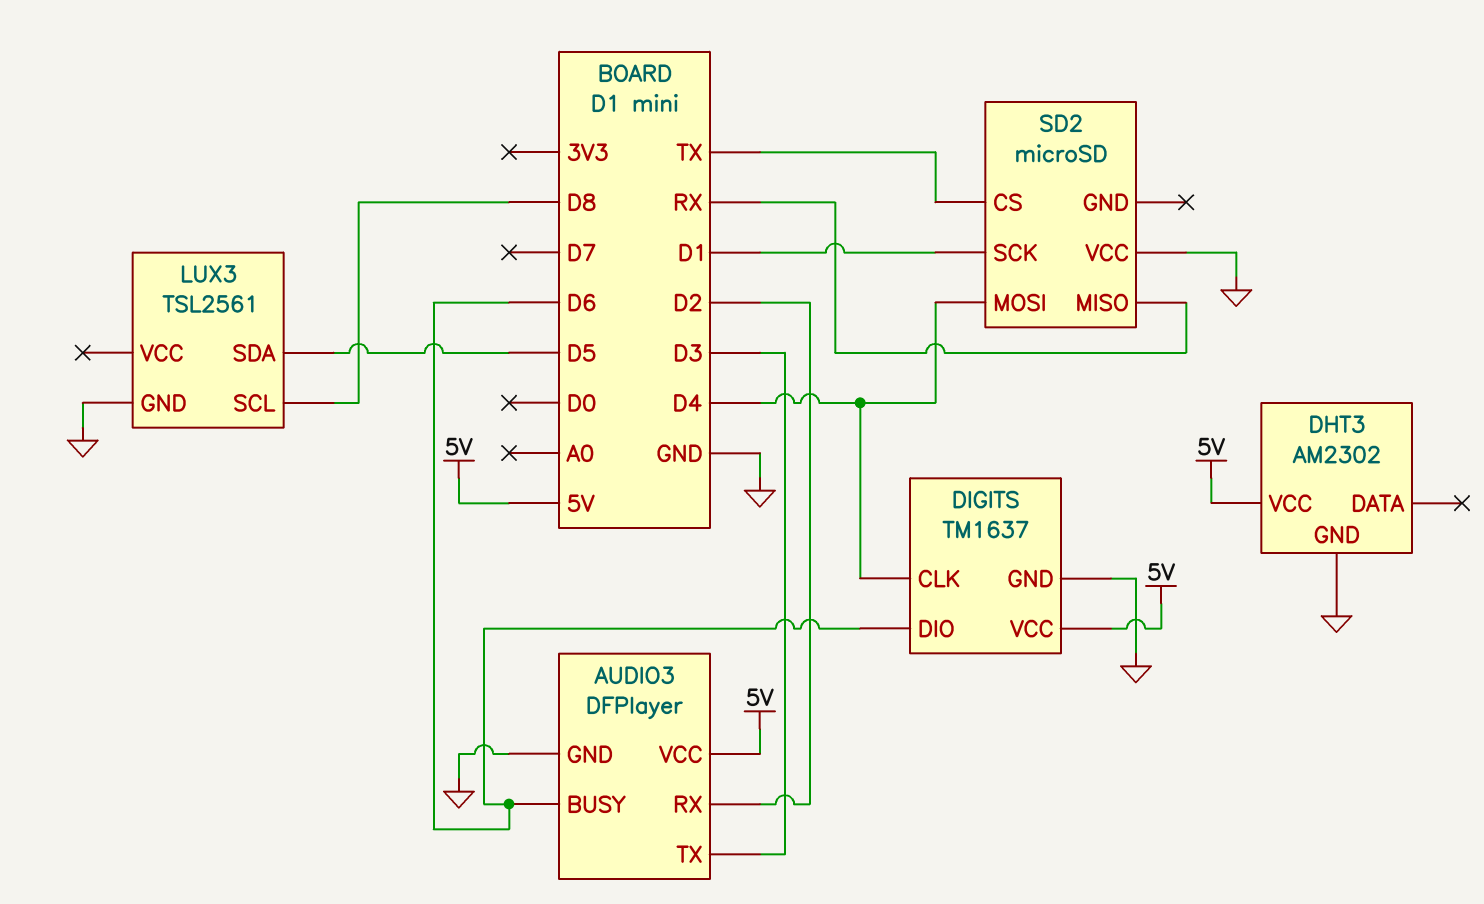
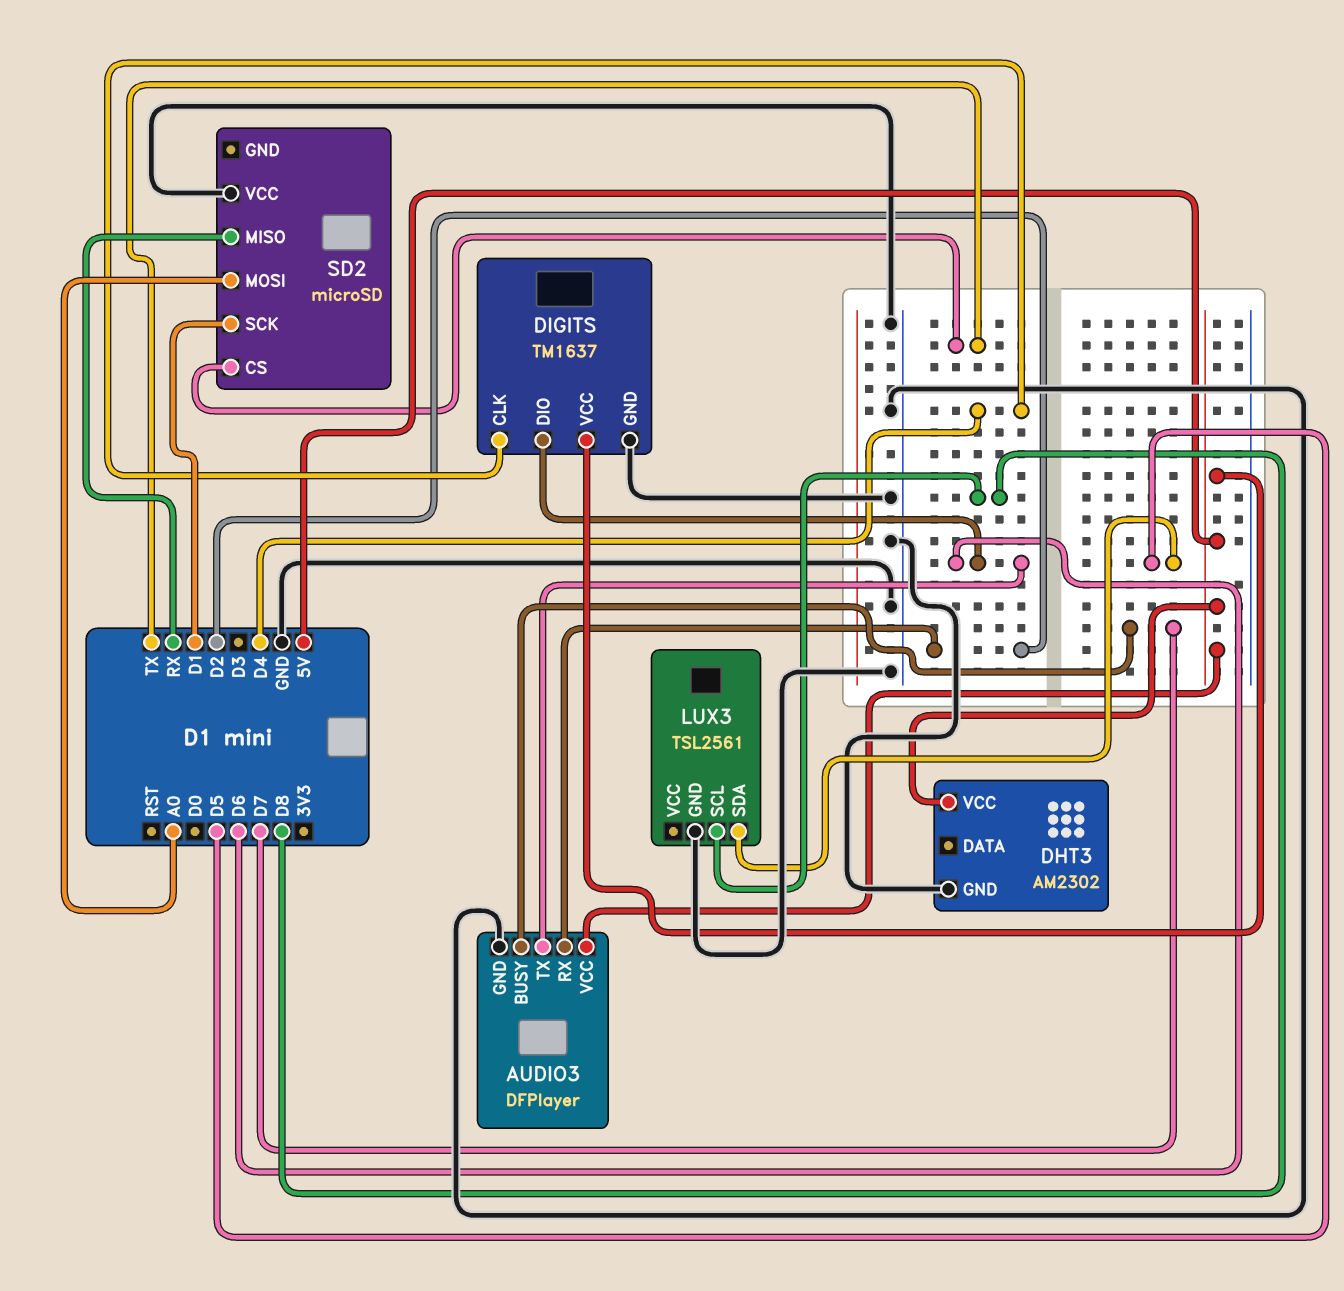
AUDIO3 pin BUSY: D6 -> D7
AUDIO3 pin TX: D3 -> D6
SD2 pin MOSI: D4 -> A0

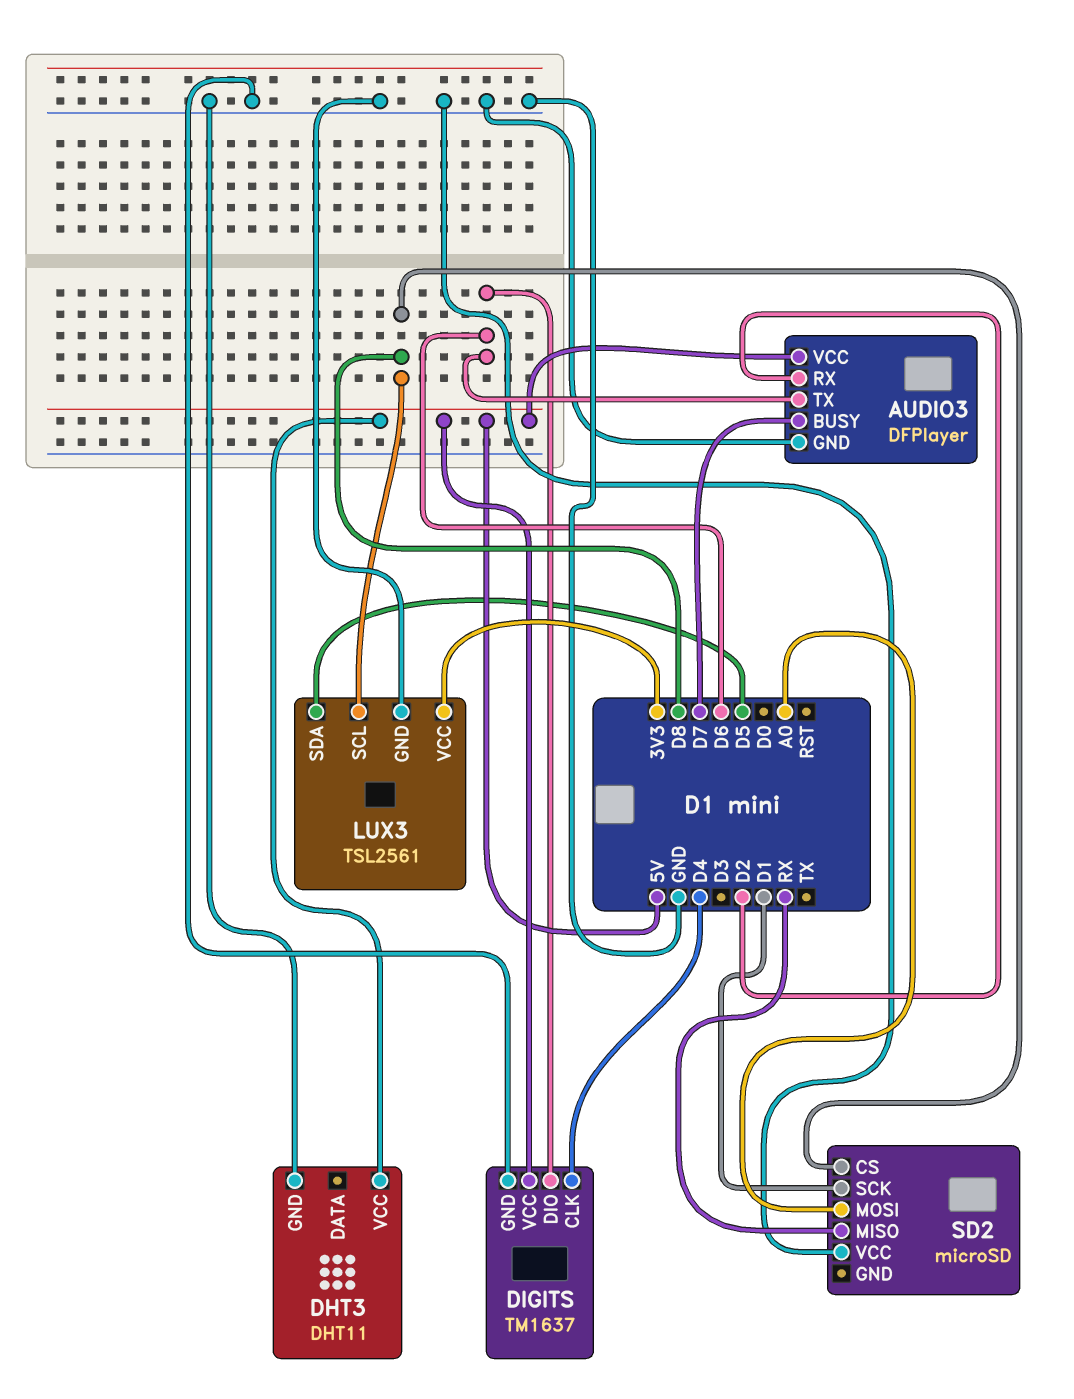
DHT3: AM2302 -> DHT11
LUX3 pin VCC: none -> 3V3
SD2 pin CS: TX -> D8

